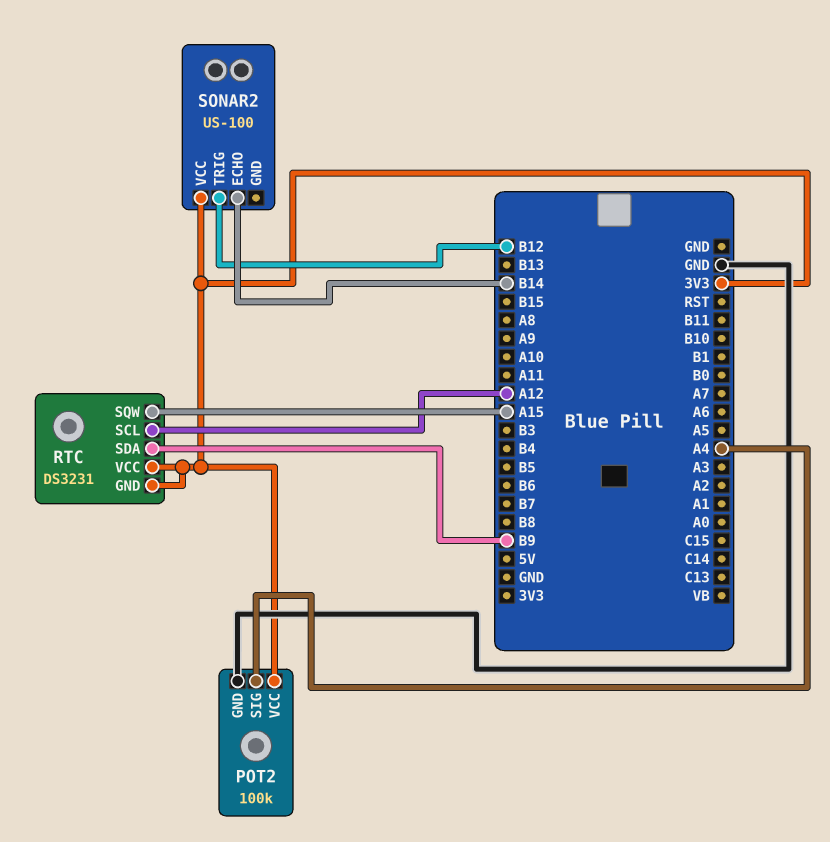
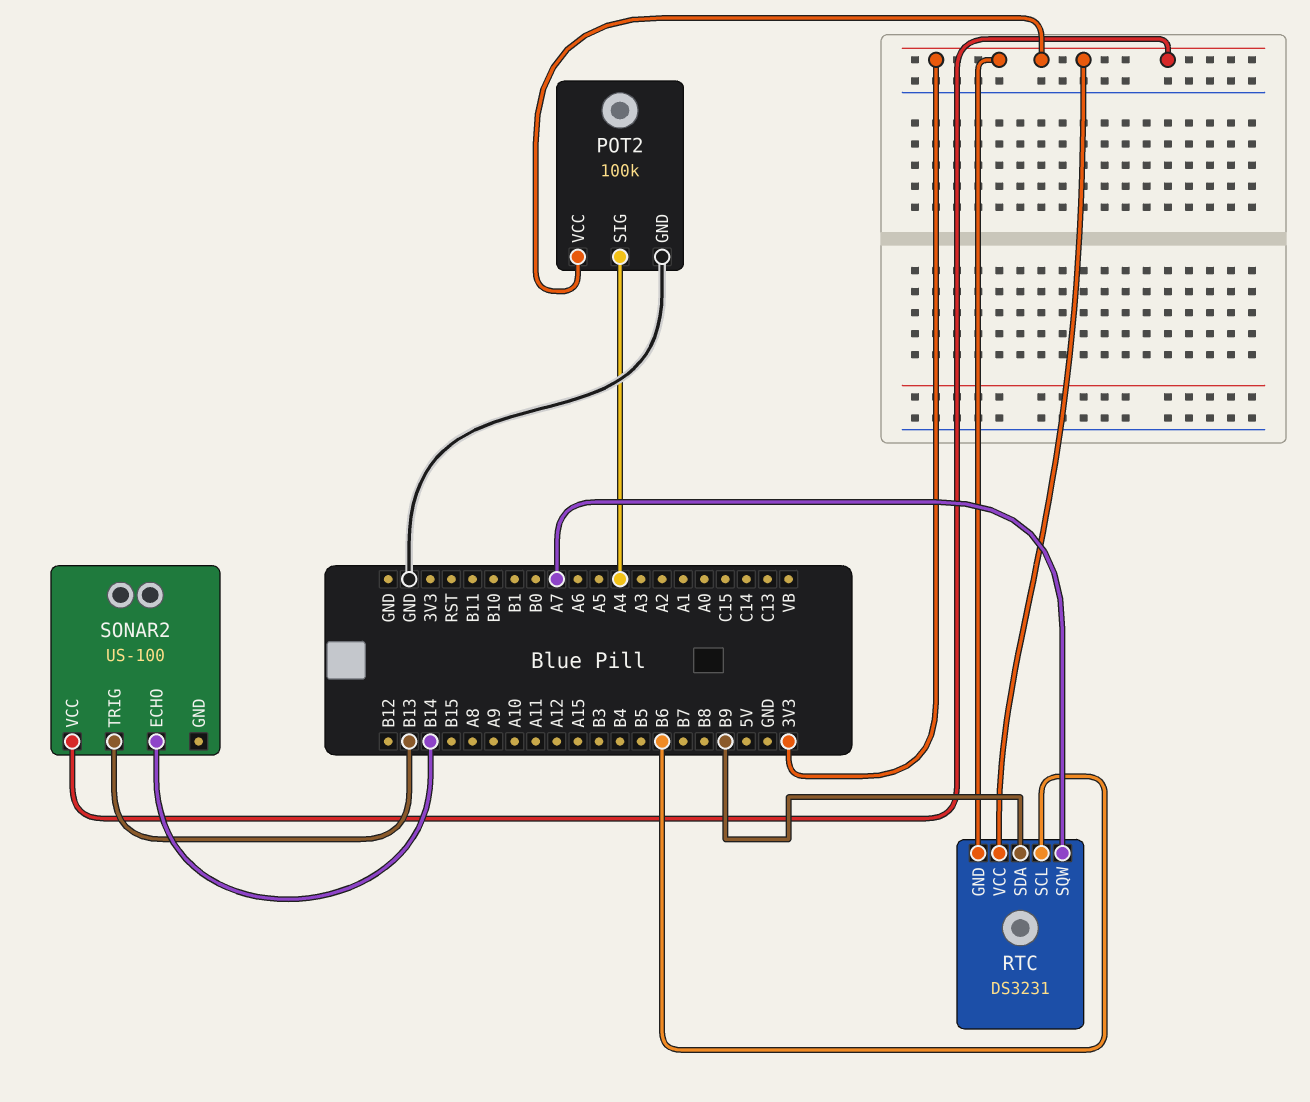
RTC pin SCL: A12 -> B6
RTC pin SQW: A15 -> A7
SONAR2 pin TRIG: B12 -> B13

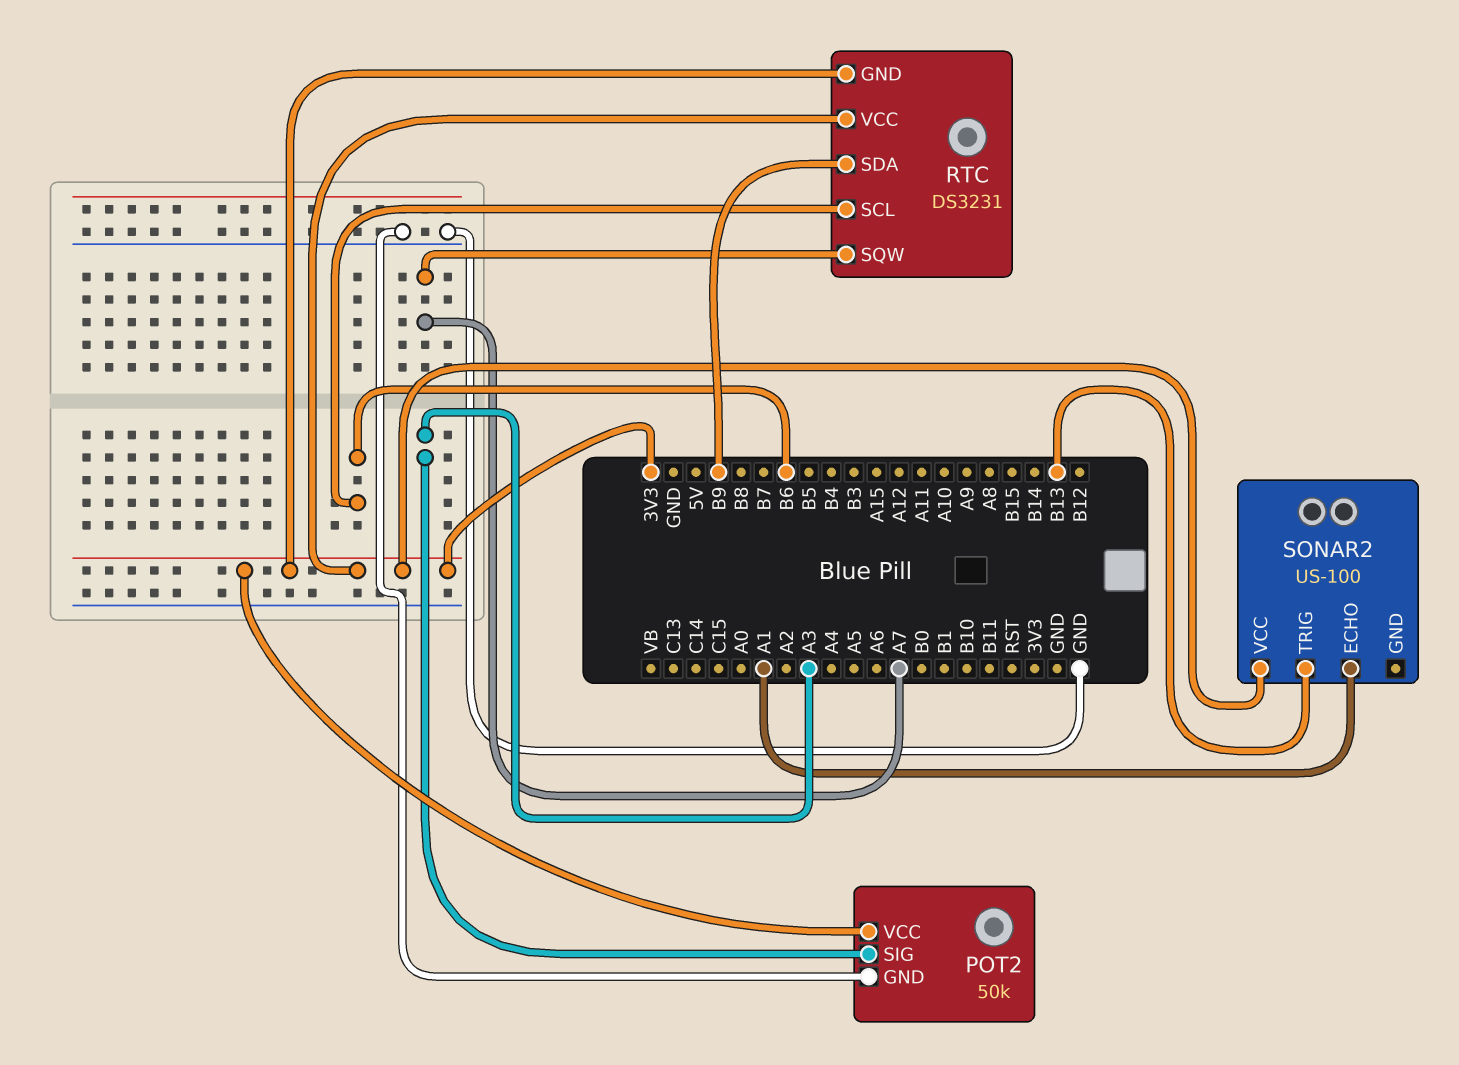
POT2: 100k -> 50k
POT2 pin SIG: A4 -> A3
SONAR2 pin ECHO: B14 -> A1

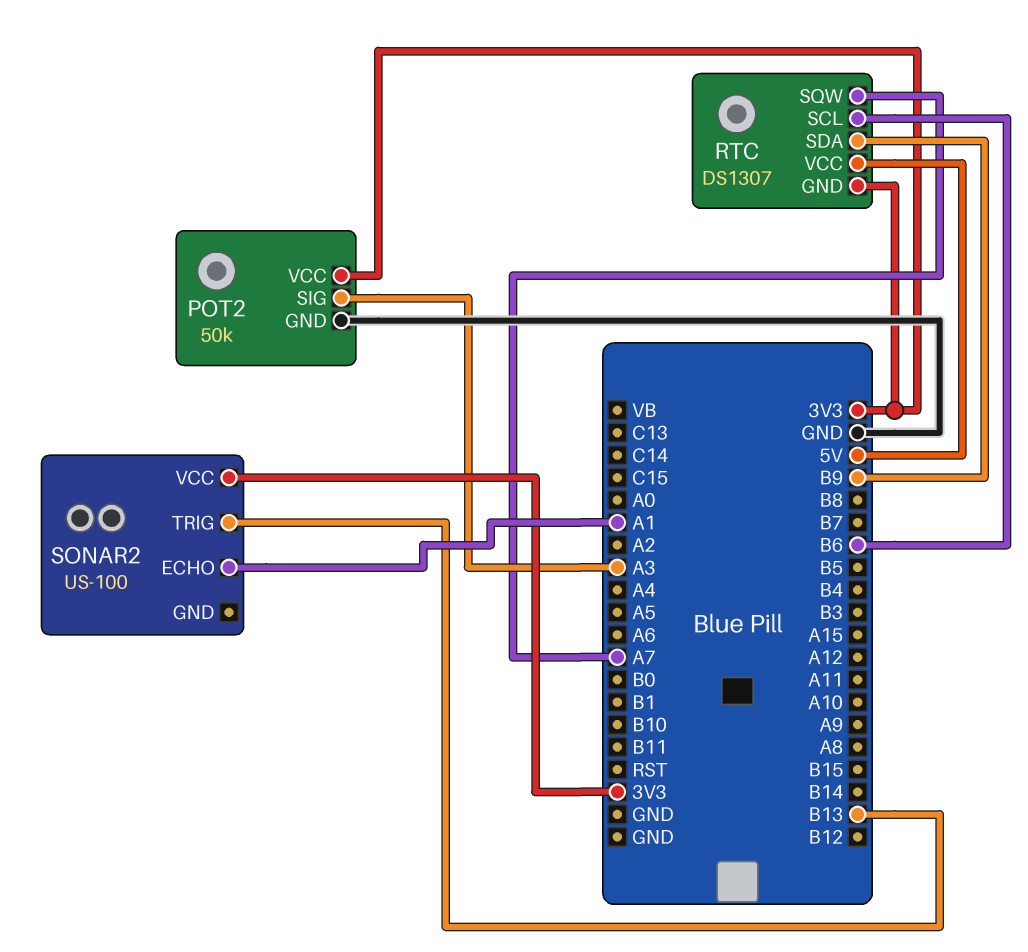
RTC: DS3231 -> DS1307
RTC pin VCC: 3V3 -> 5V

